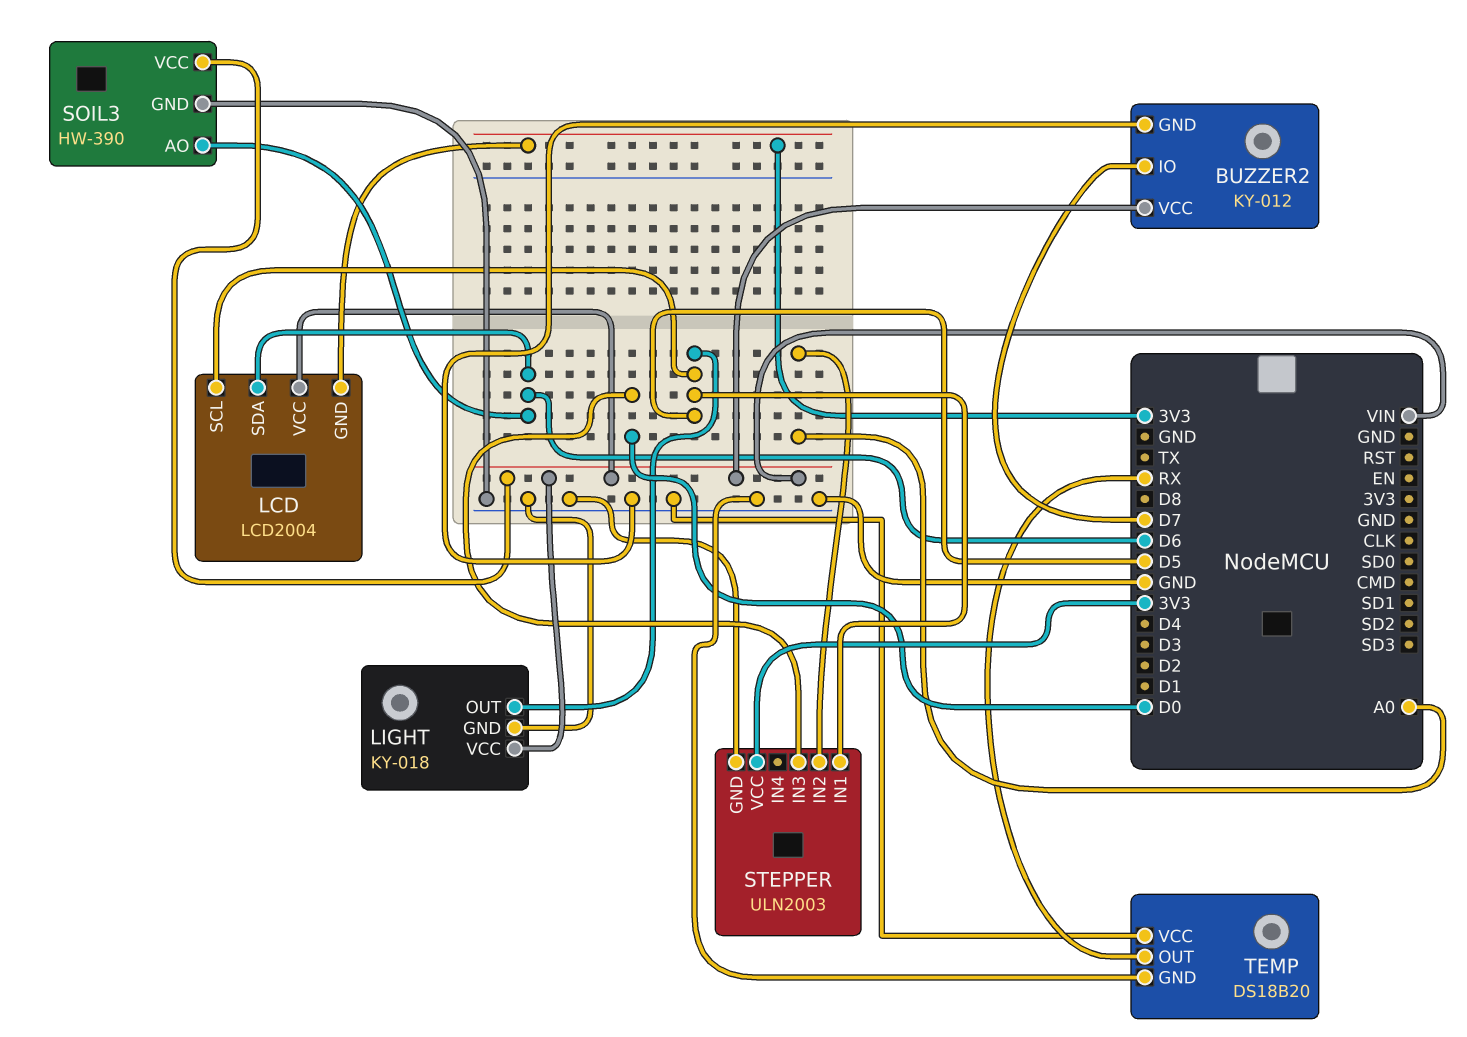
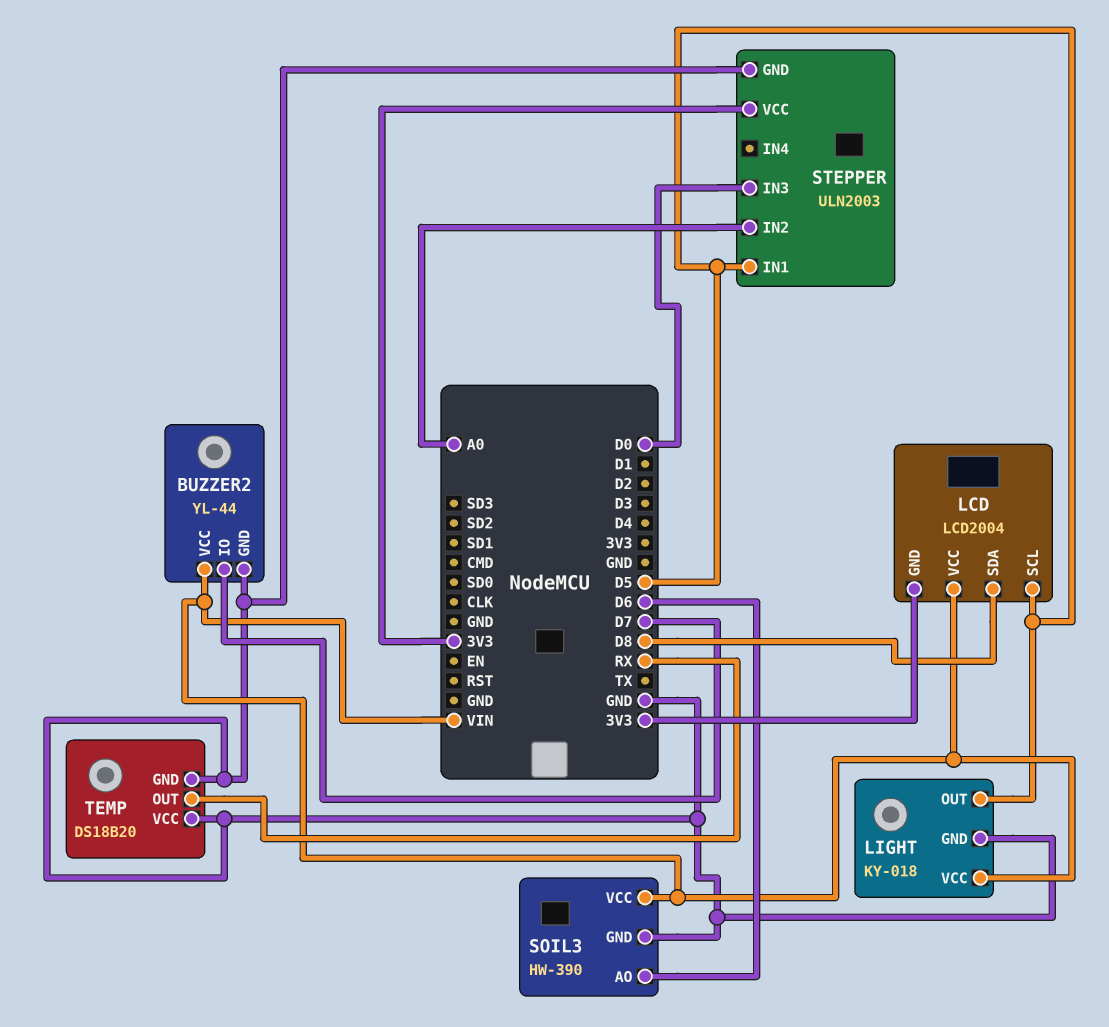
BUZZER2: KY-012 -> YL-44
LCD pin SDA: D6 -> D8

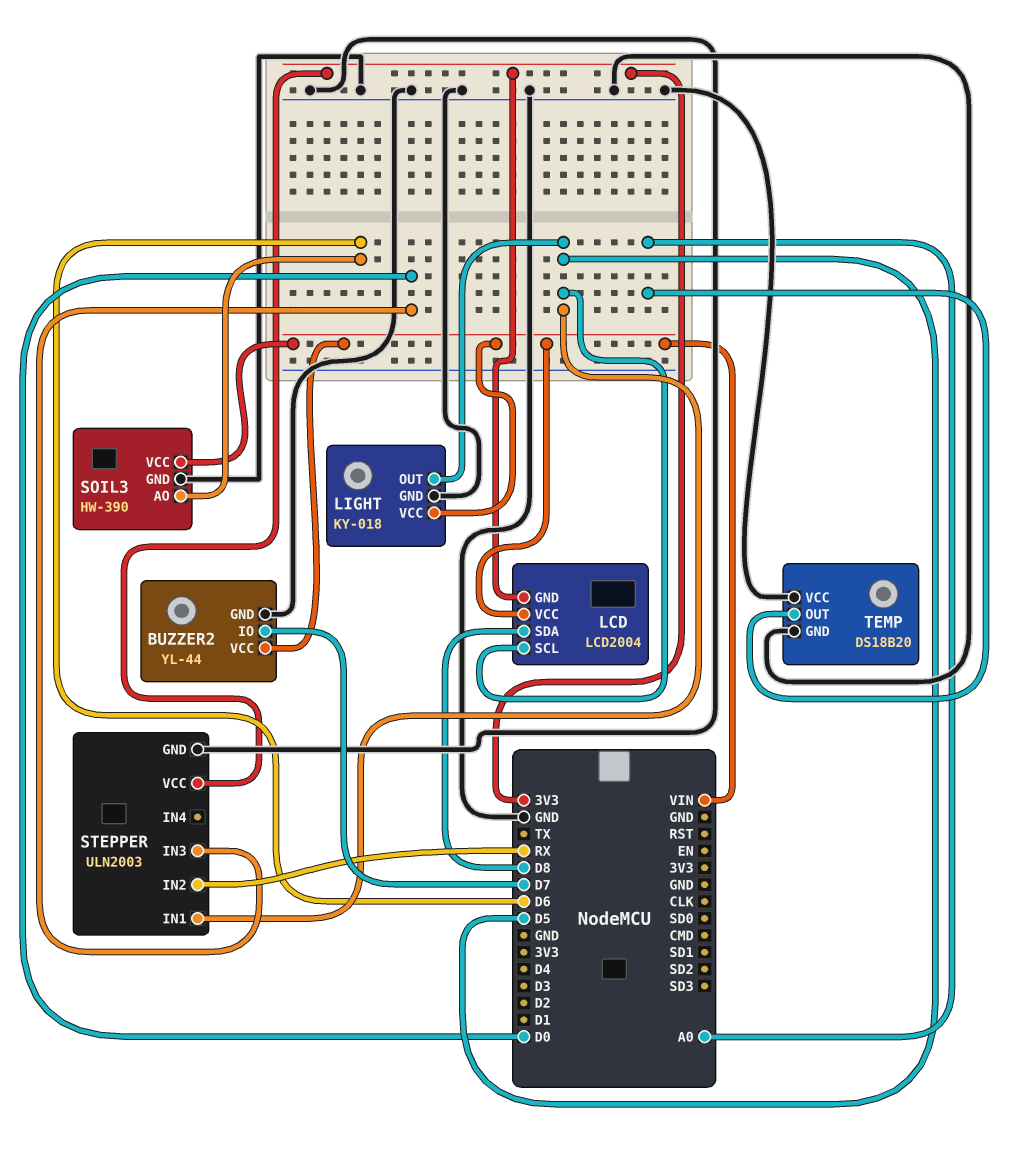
STEPPER pin IN2: A0 -> RX
TEMP pin OUT: RX -> A0

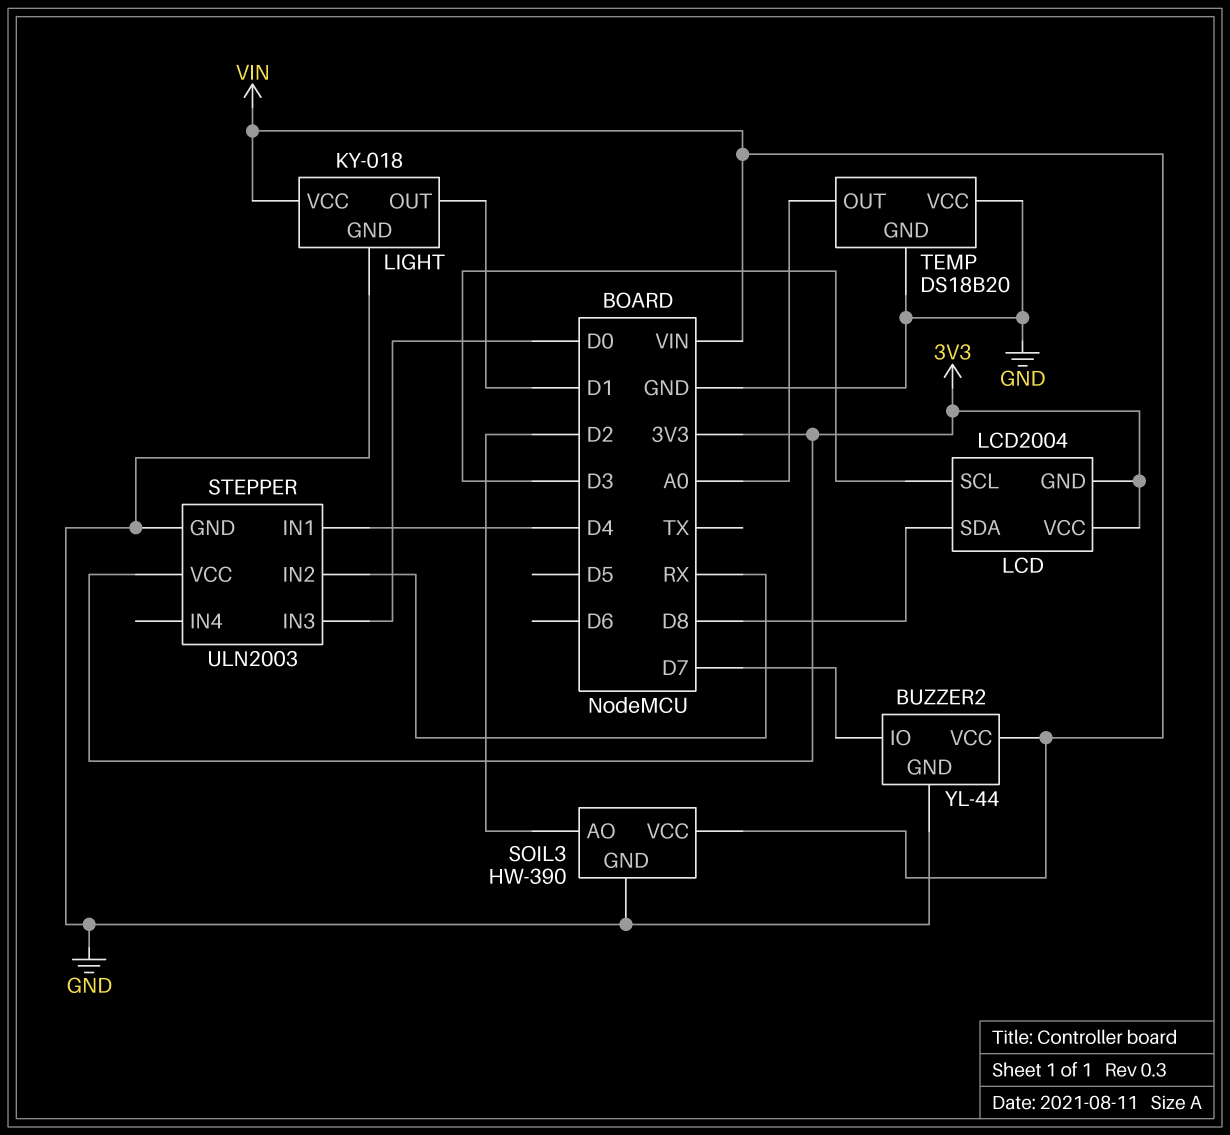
LCD pin SCL: D5 -> D3
LCD pin VCC: VIN -> 3V3
LIGHT pin OUT: D5 -> D1
SOIL3 pin AO: D6 -> D2
STEPPER pin IN1: D5 -> D4

